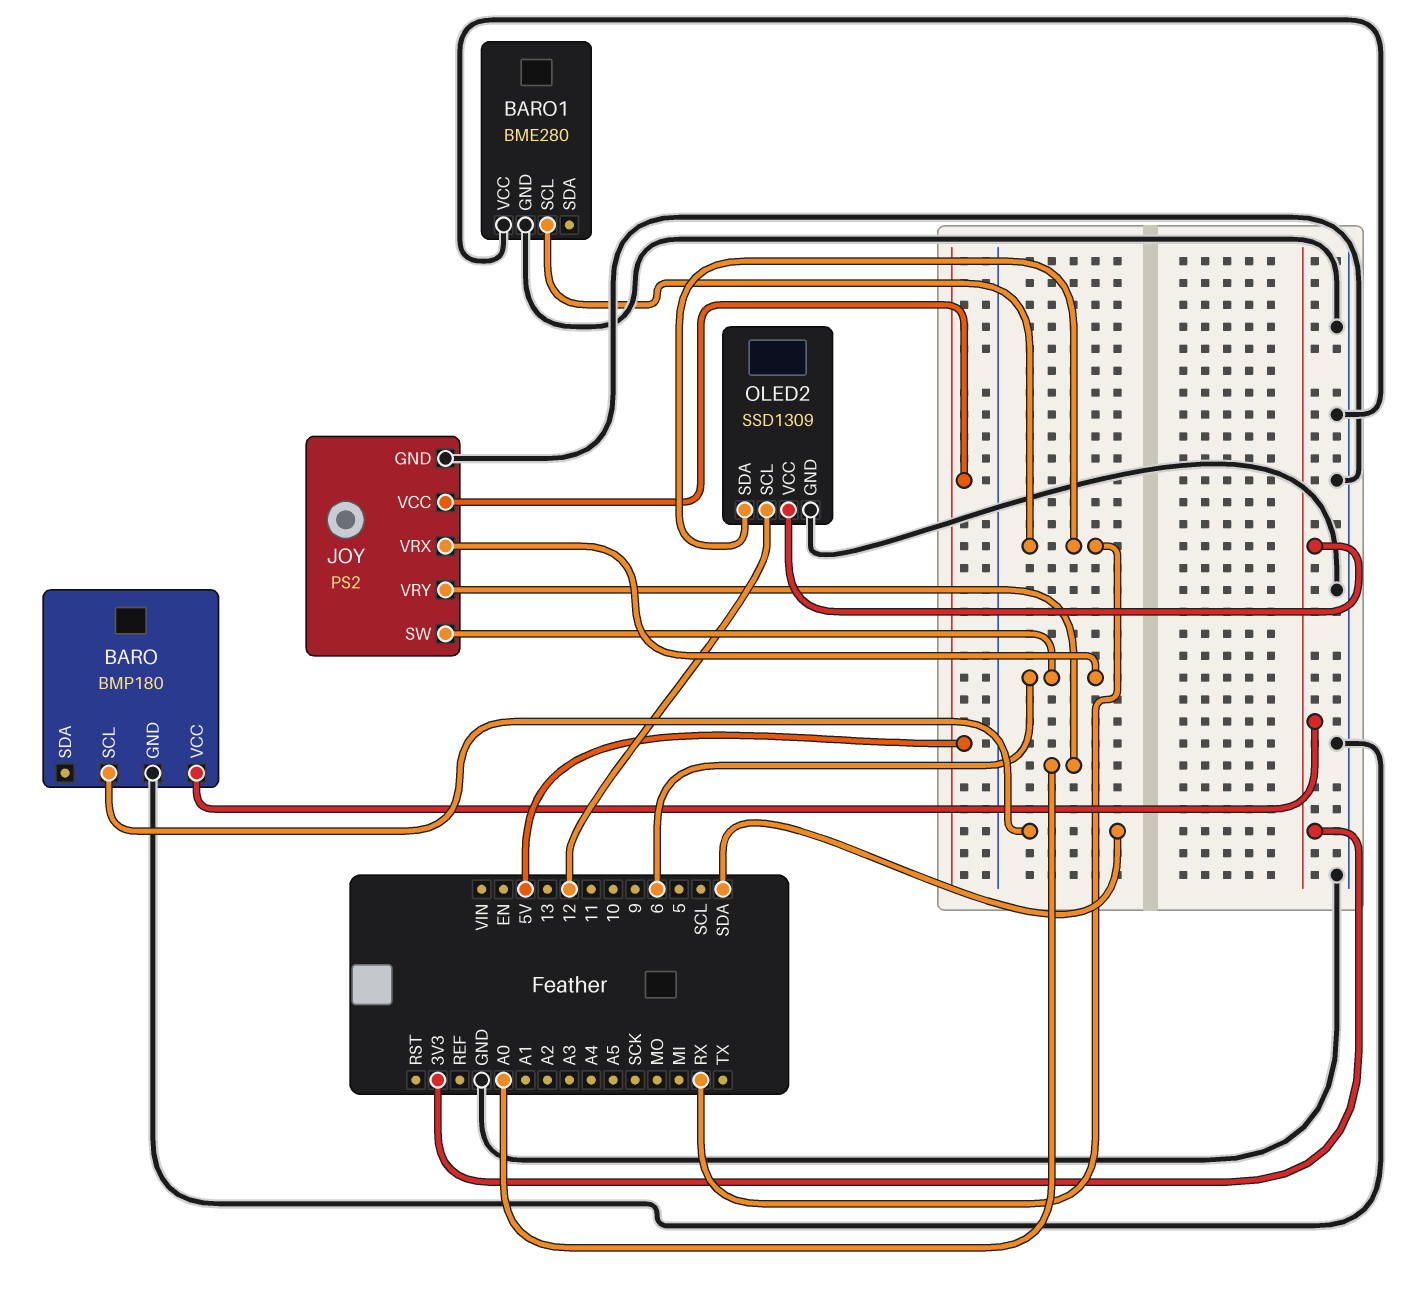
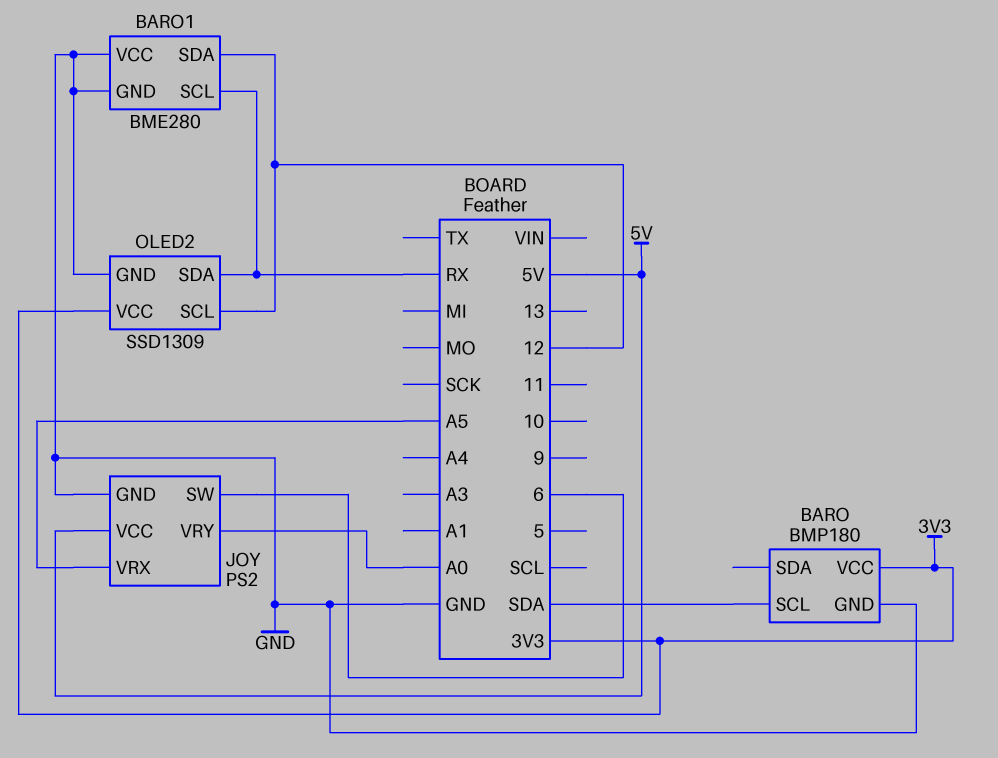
BARO1 pin SDA: none -> 12
JOY pin VRX: 6 -> A5

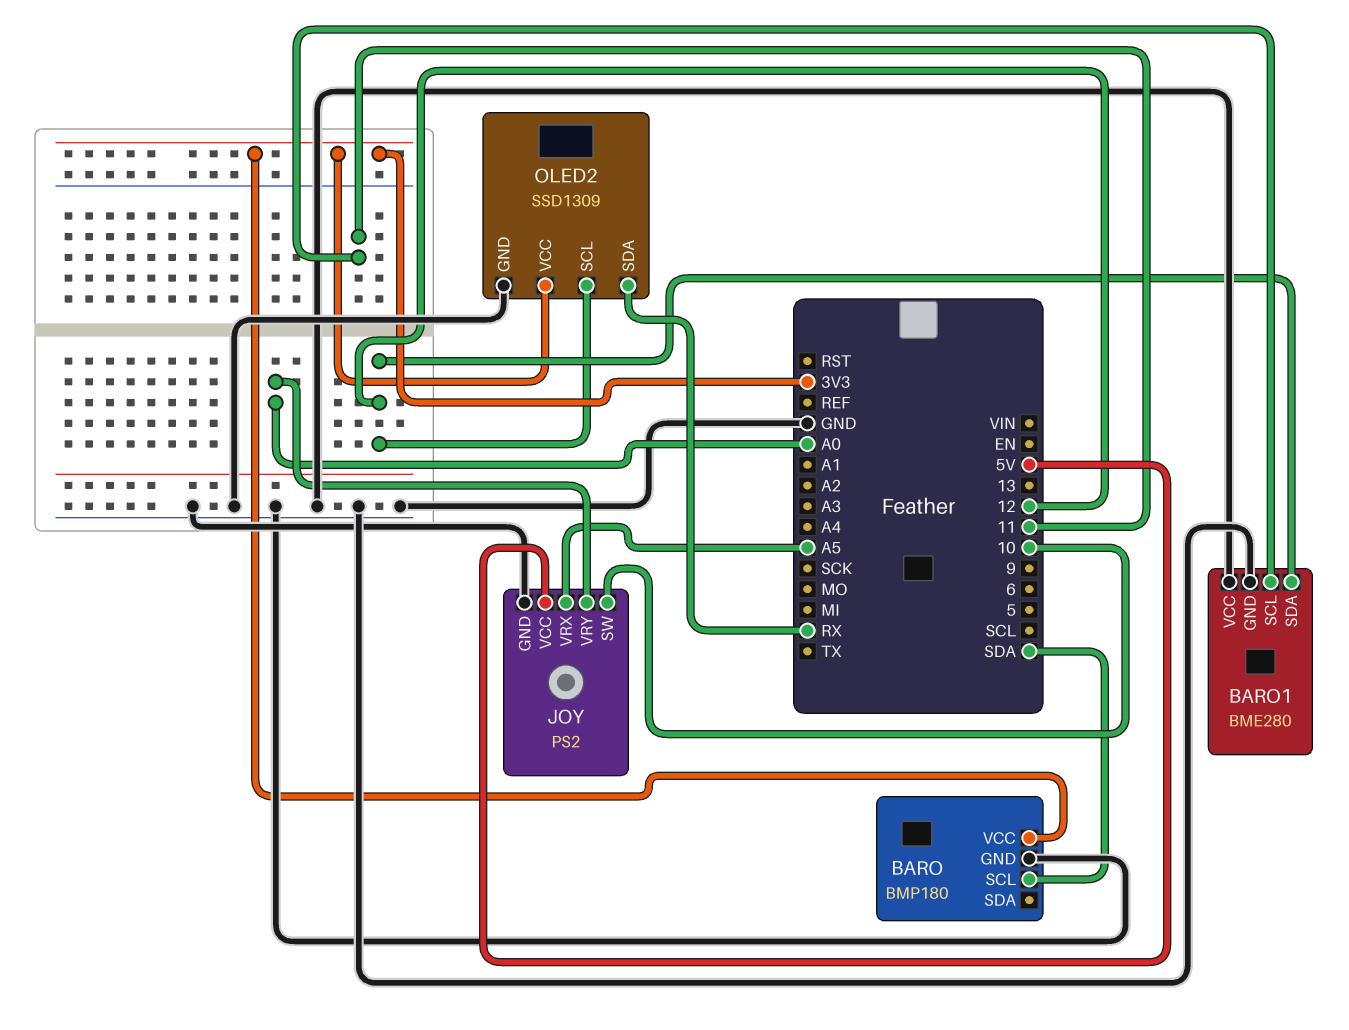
BARO1 pin SCL: RX -> 11
JOY pin SW: 6 -> 10

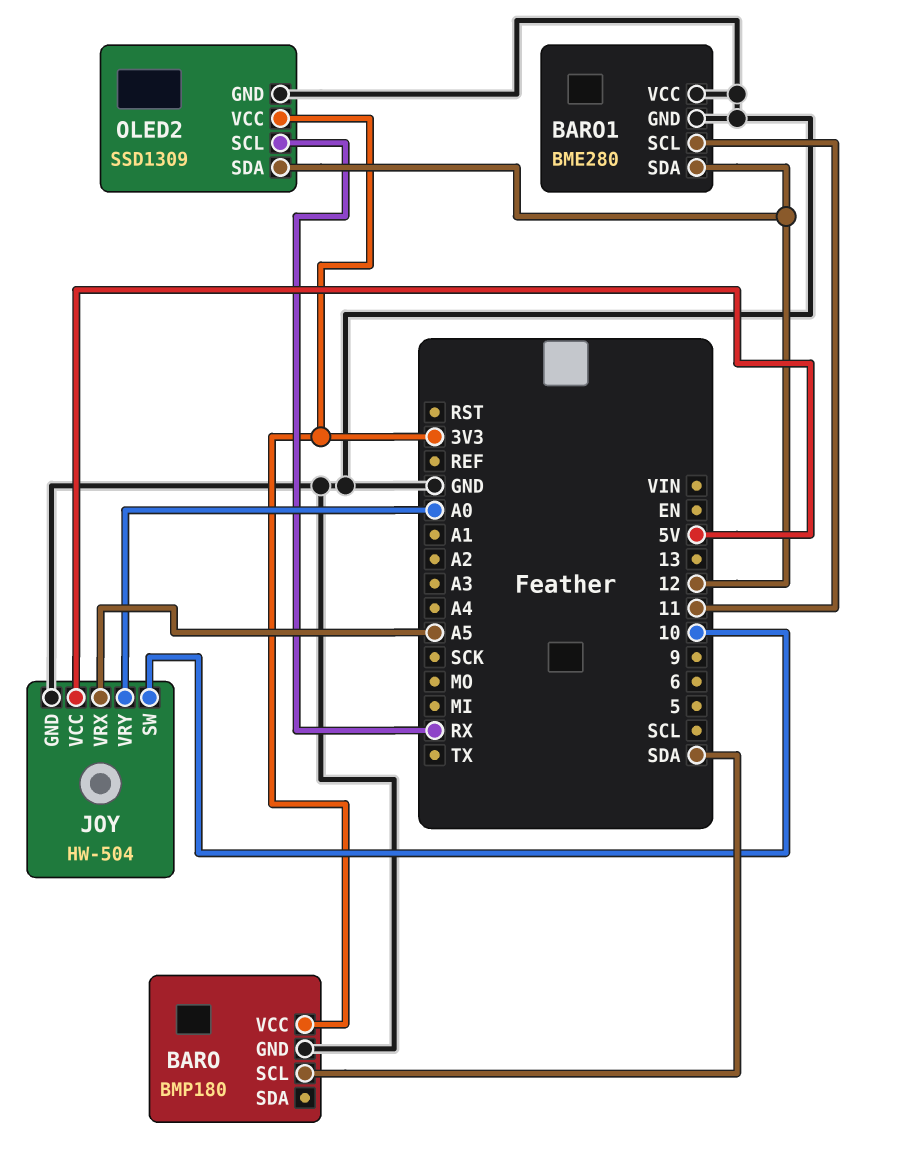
JOY: PS2 -> HW-504
OLED2 pin SCL: 12 -> RX
OLED2 pin SDA: RX -> 12

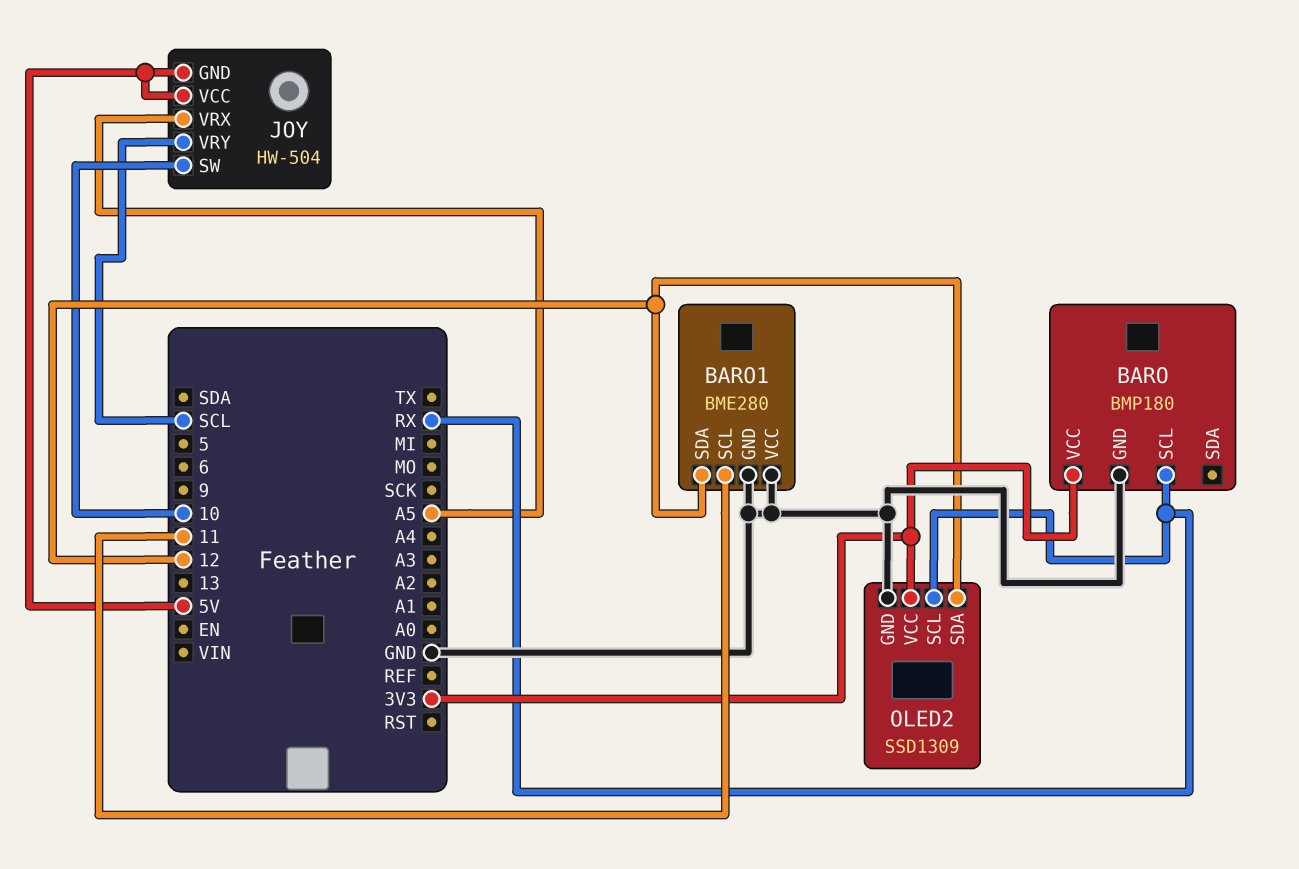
BARO pin SCL: SDA -> RX
JOY pin GND: GND -> 5V
JOY pin VRY: A0 -> SCL

